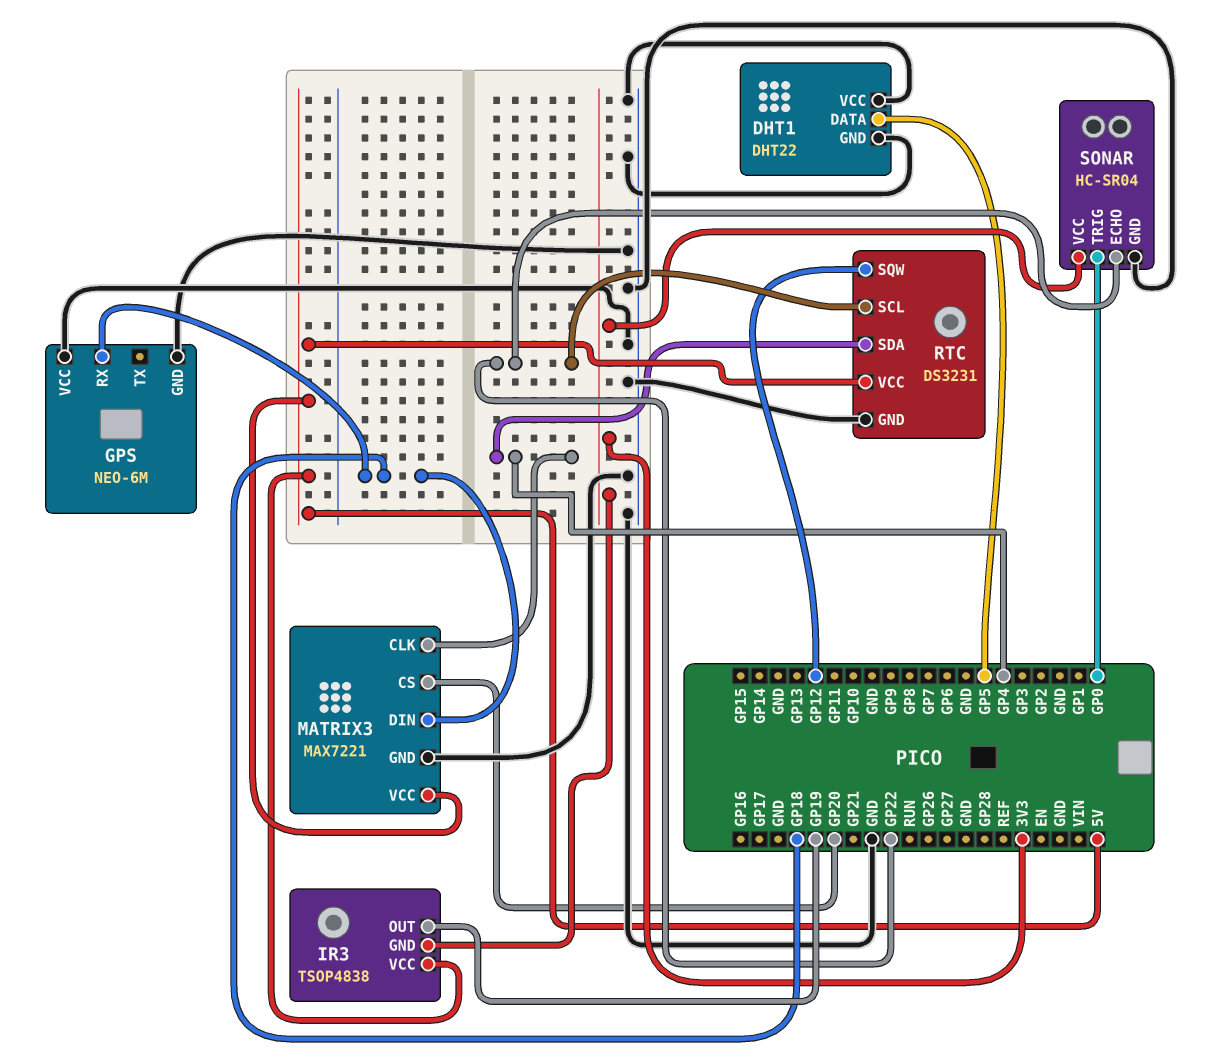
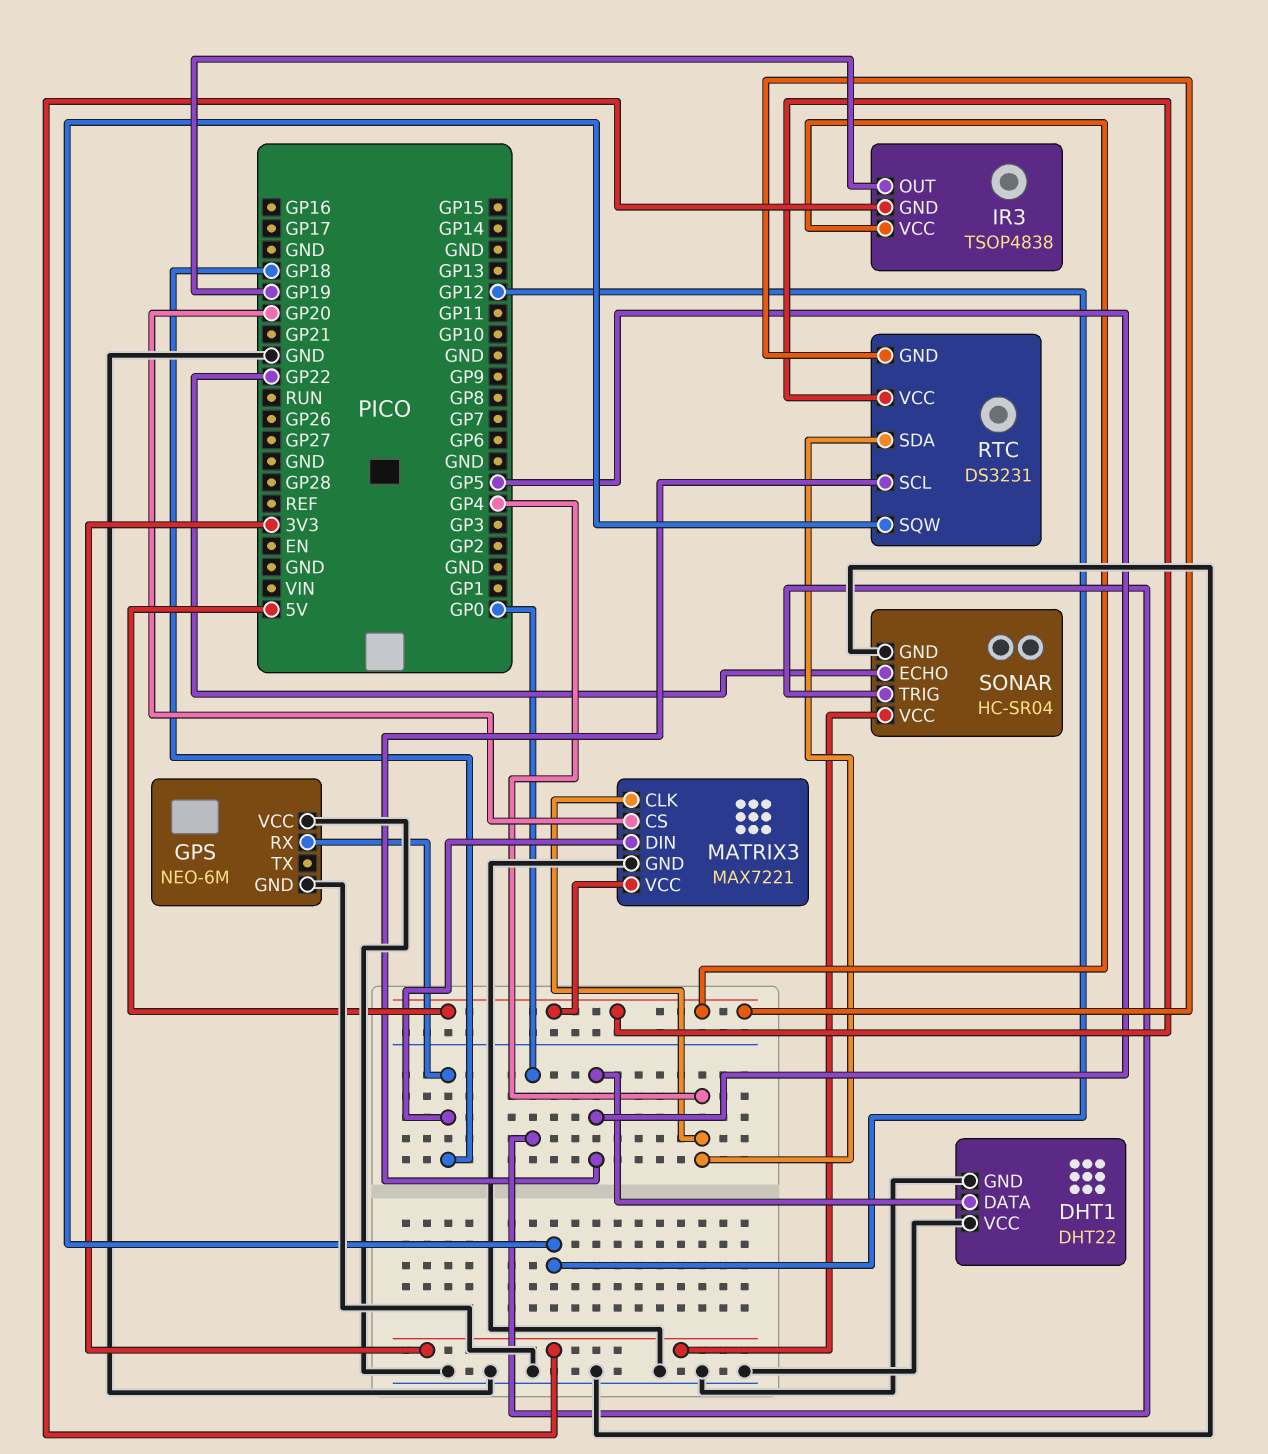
RTC pin GND: GND -> 5V
RTC pin SCL: GP22 -> GP5

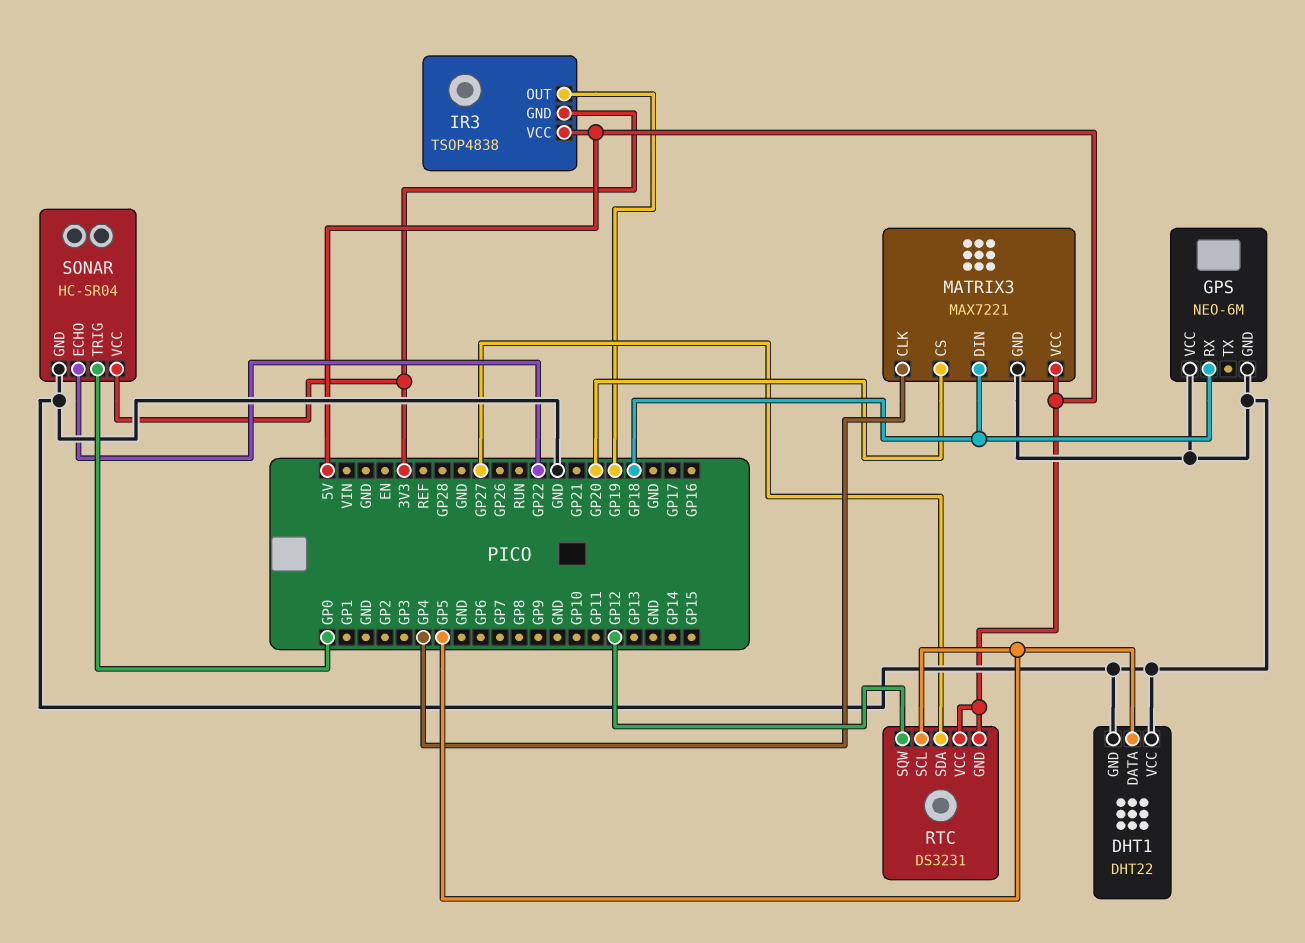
RTC pin SDA: GP4 -> GP27

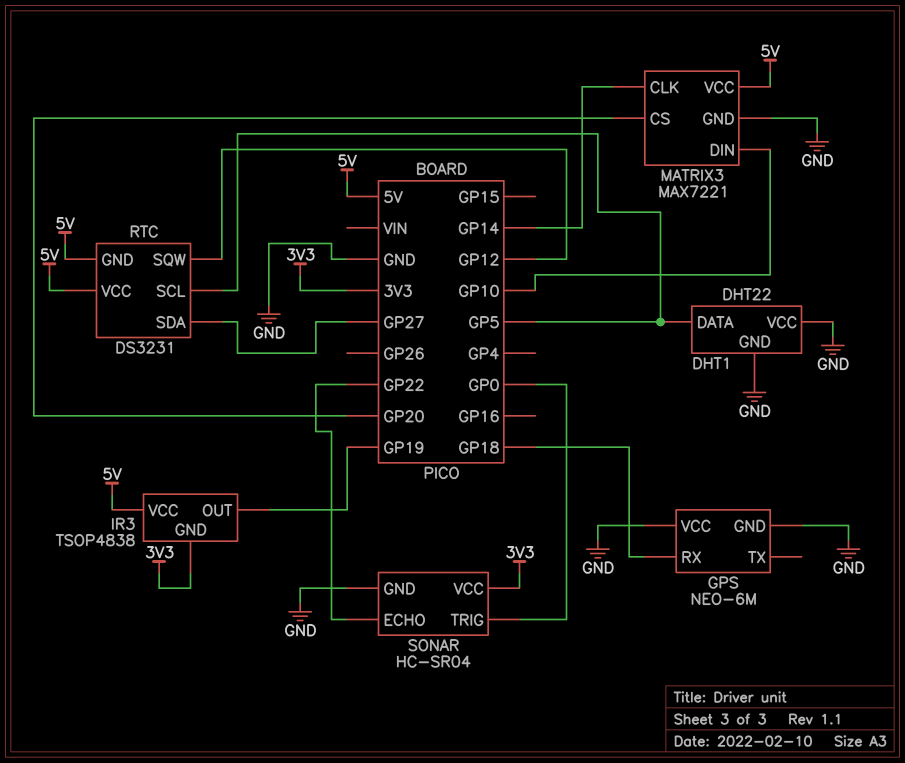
MATRIX3 pin CLK: GP4 -> GP14
MATRIX3 pin DIN: GP18 -> GP10

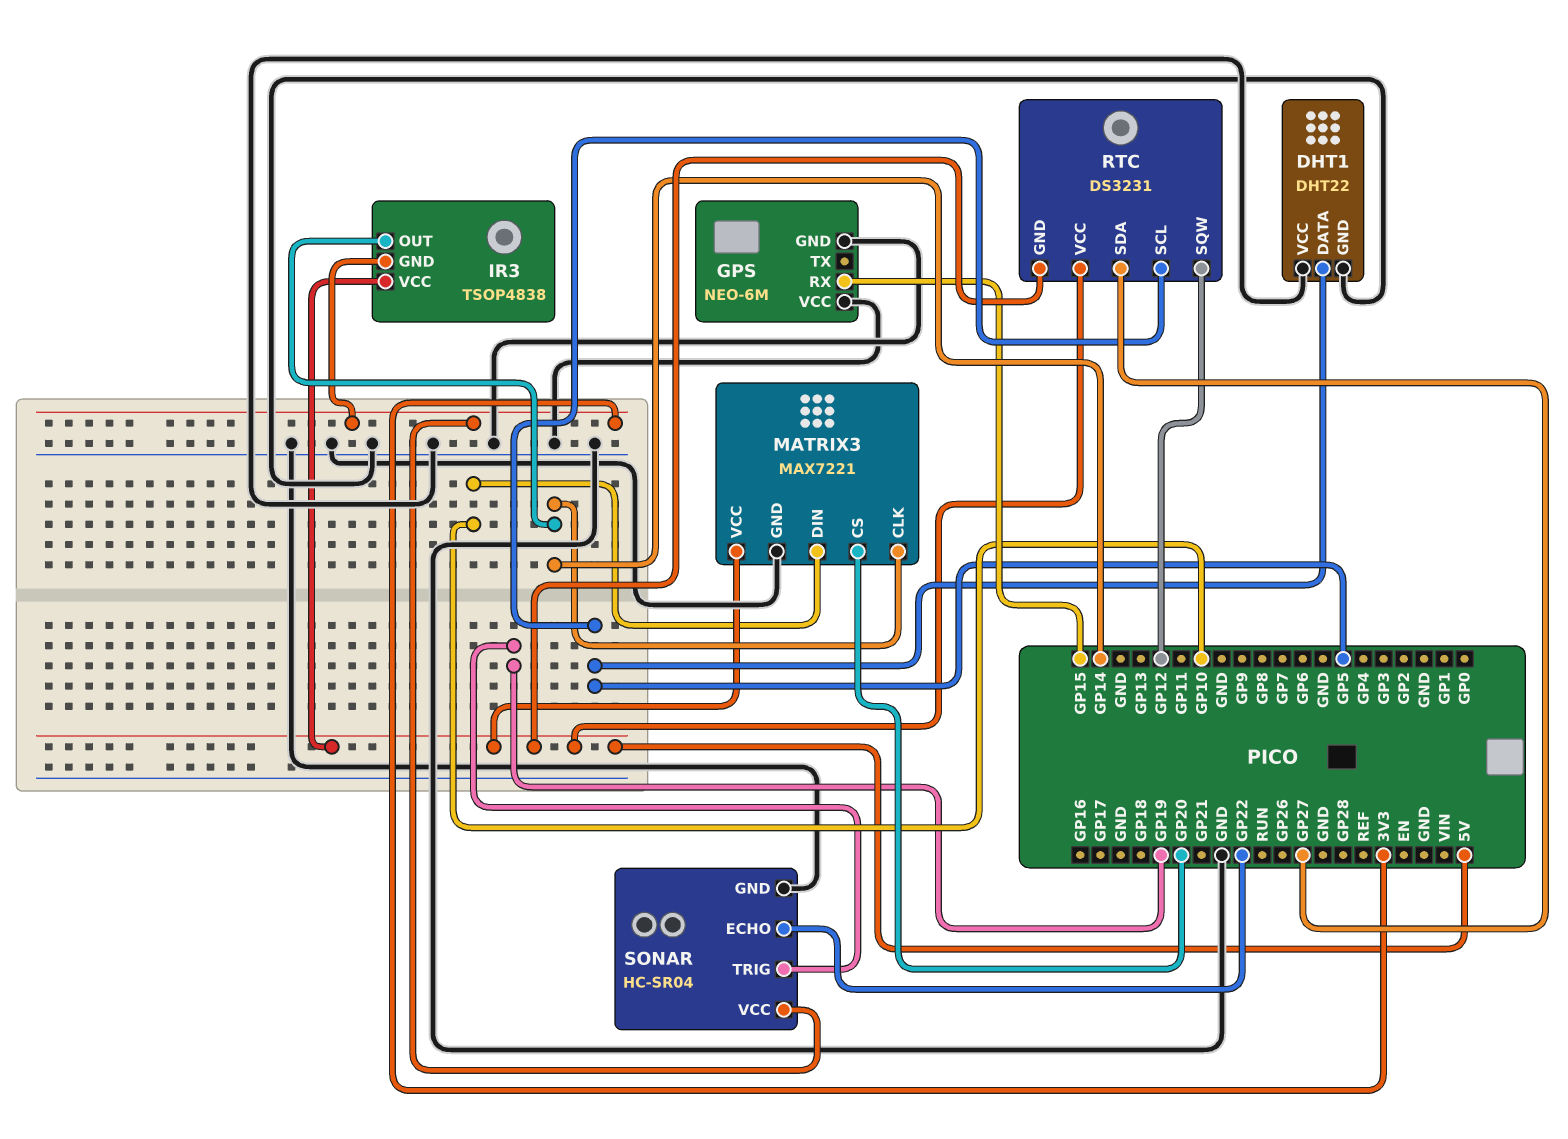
GPS pin RX: GP18 -> GP15
IR3 pin OUT: GP19 -> GP14
SONAR pin TRIG: GP0 -> GP19

